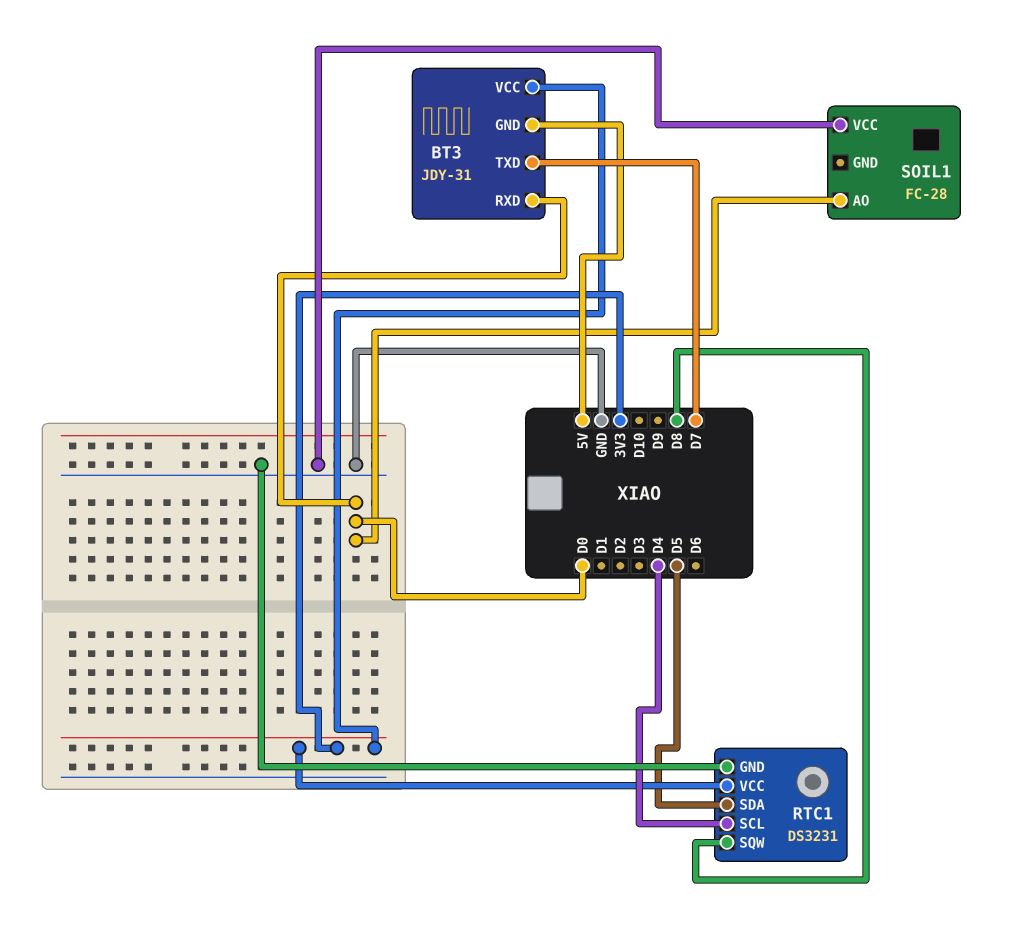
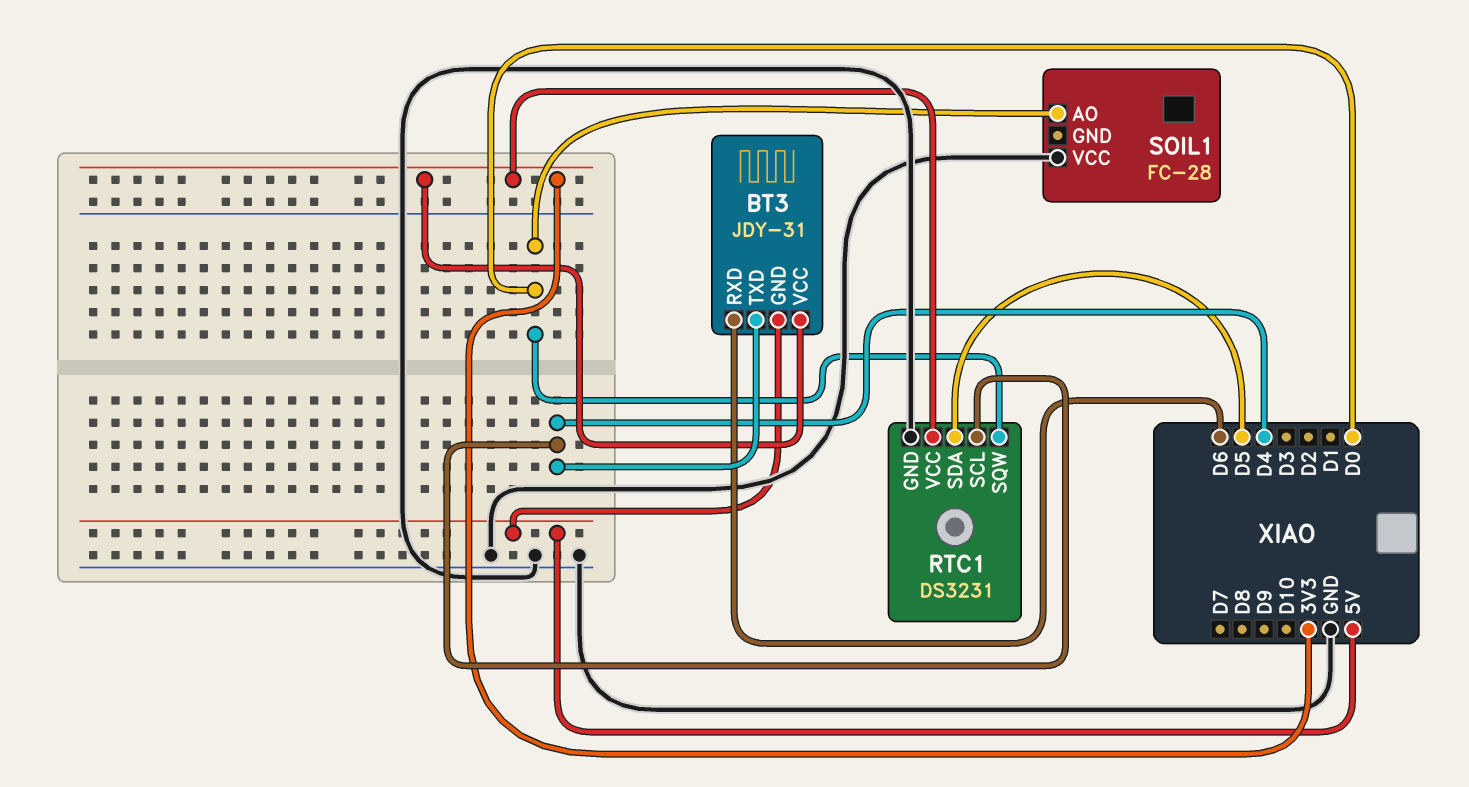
BT3 pin RXD: D0 -> D6
BT3 pin TXD: D7 -> D4
RTC1 pin SQW: D8 -> D0

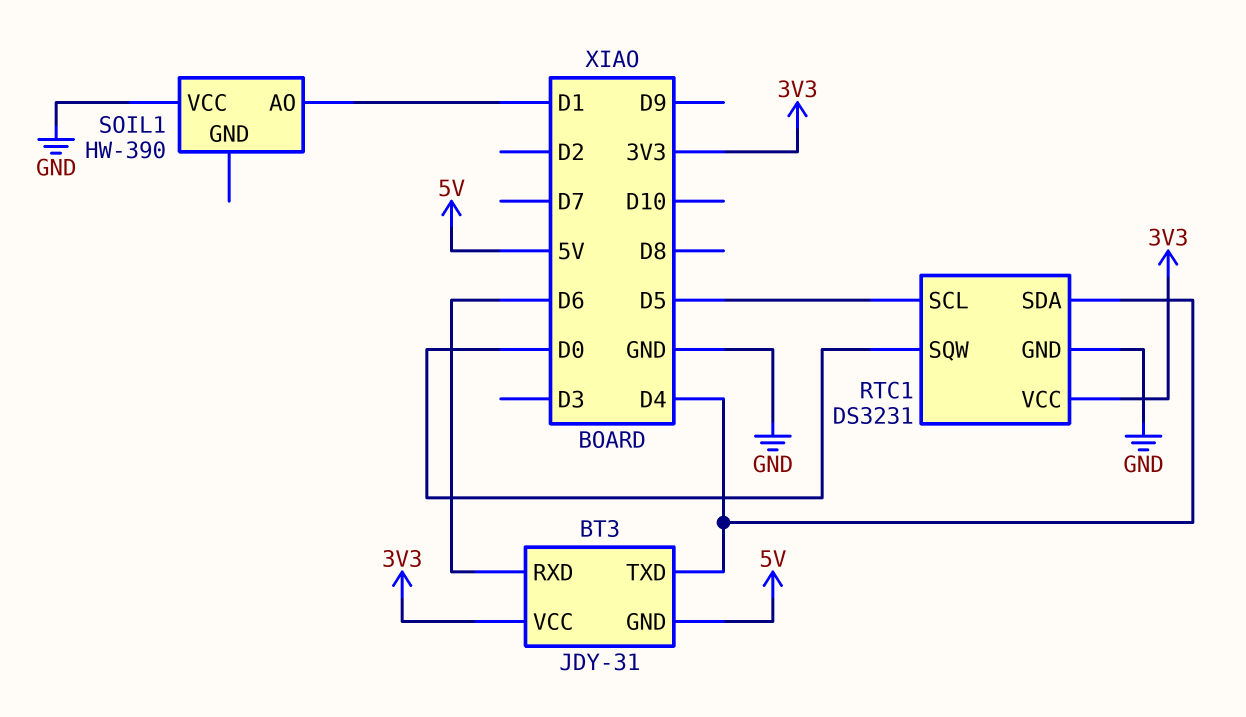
RTC1 pin SCL: D4 -> D5
RTC1 pin SDA: D5 -> D4
SOIL1: FC-28 -> HW-390
SOIL1 pin AO: D0 -> D1

